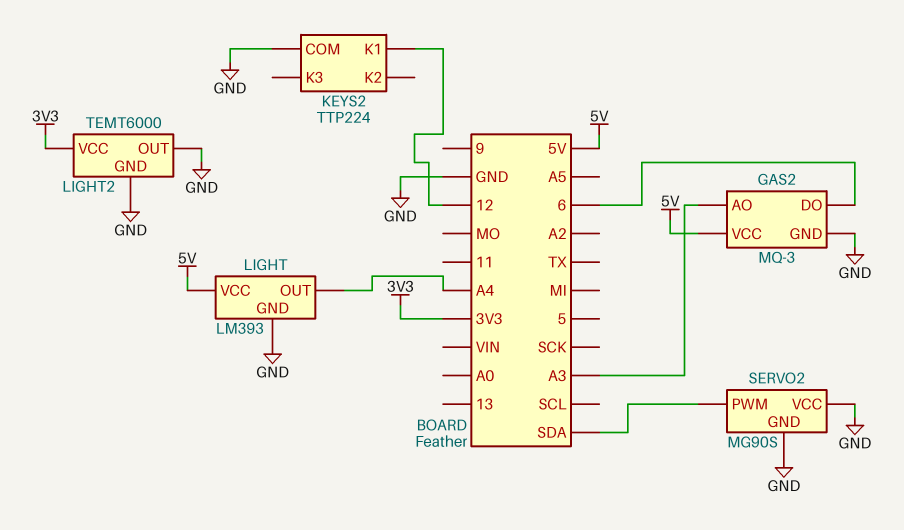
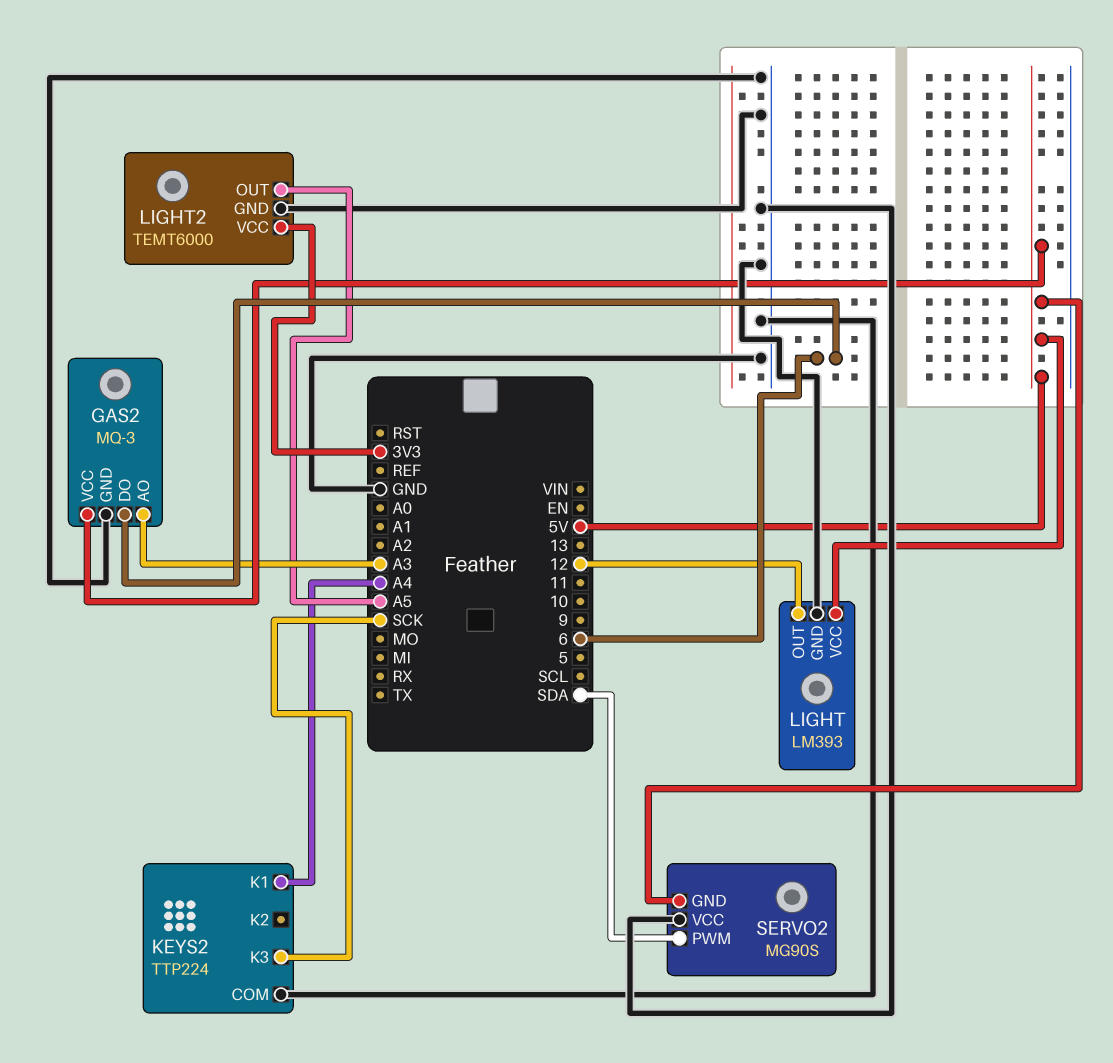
KEYS2 pin K1: 12 -> A4
KEYS2 pin K3: none -> SCK
LIGHT pin OUT: A4 -> 12
LIGHT2 pin OUT: GND -> A5
SERVO2 pin GND: GND -> 5V

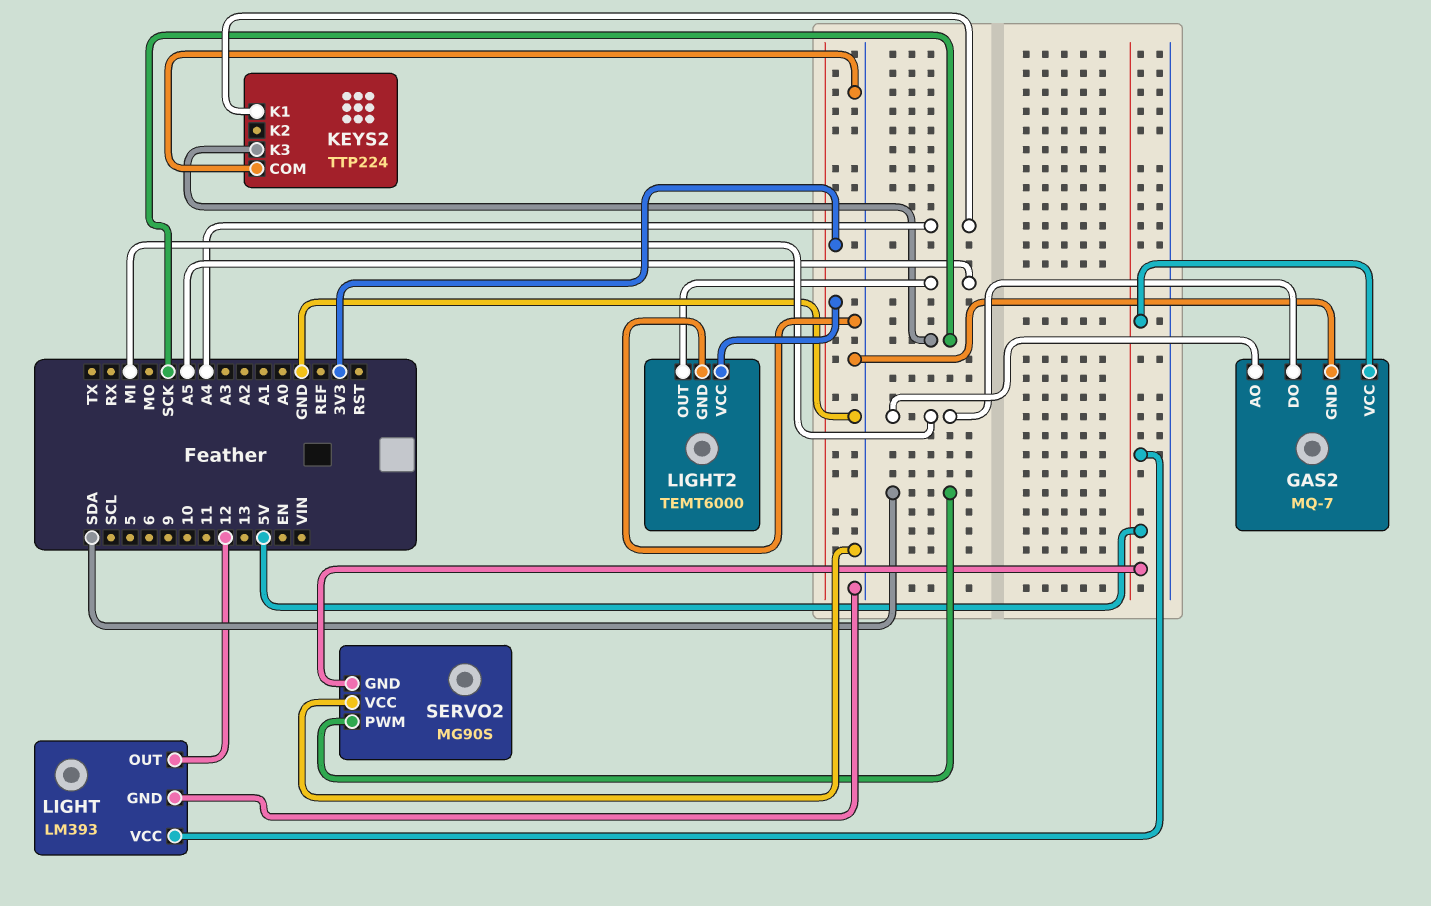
GAS2: MQ-3 -> MQ-7
GAS2 pin AO: A3 -> MI
GAS2 pin DO: 6 -> MI

